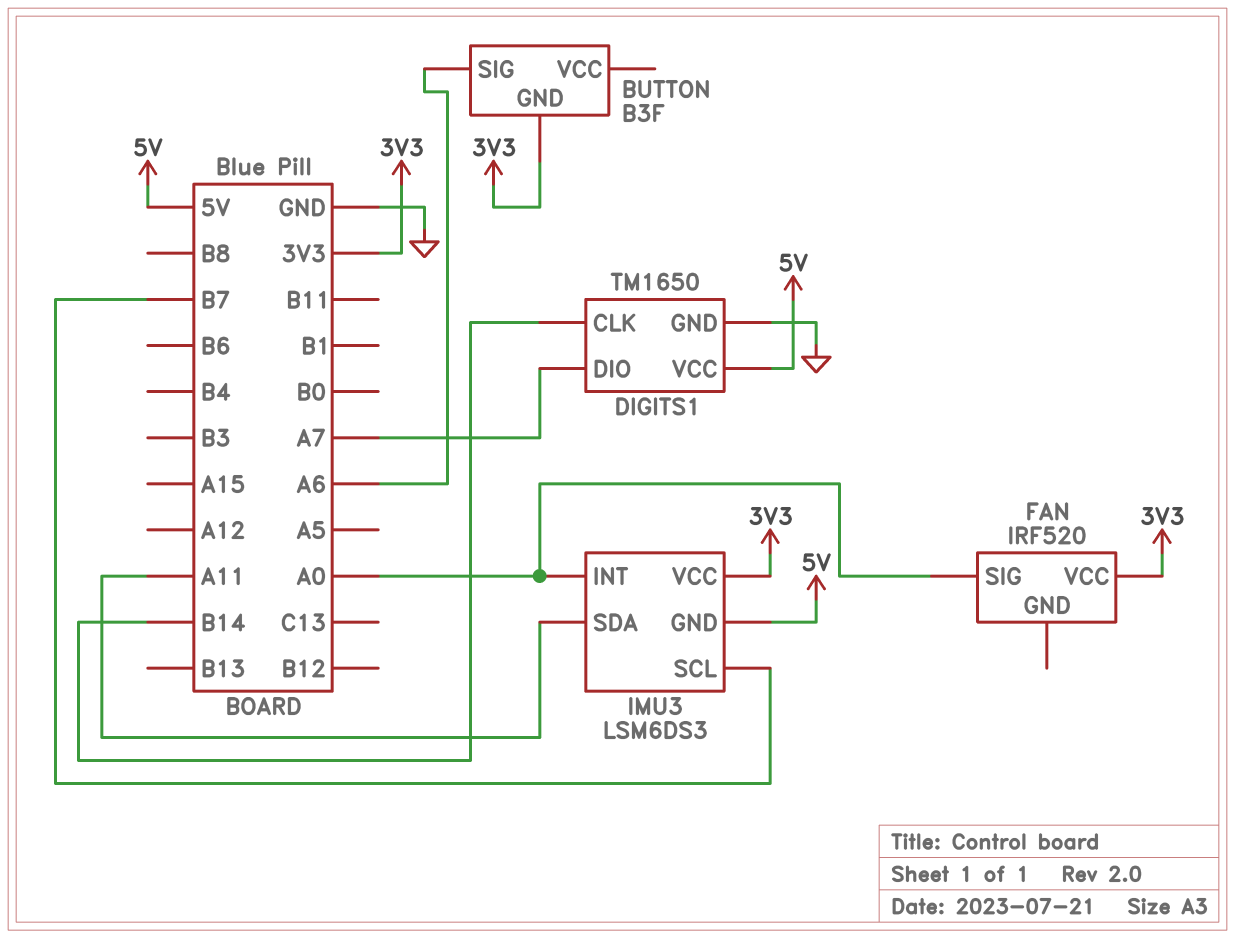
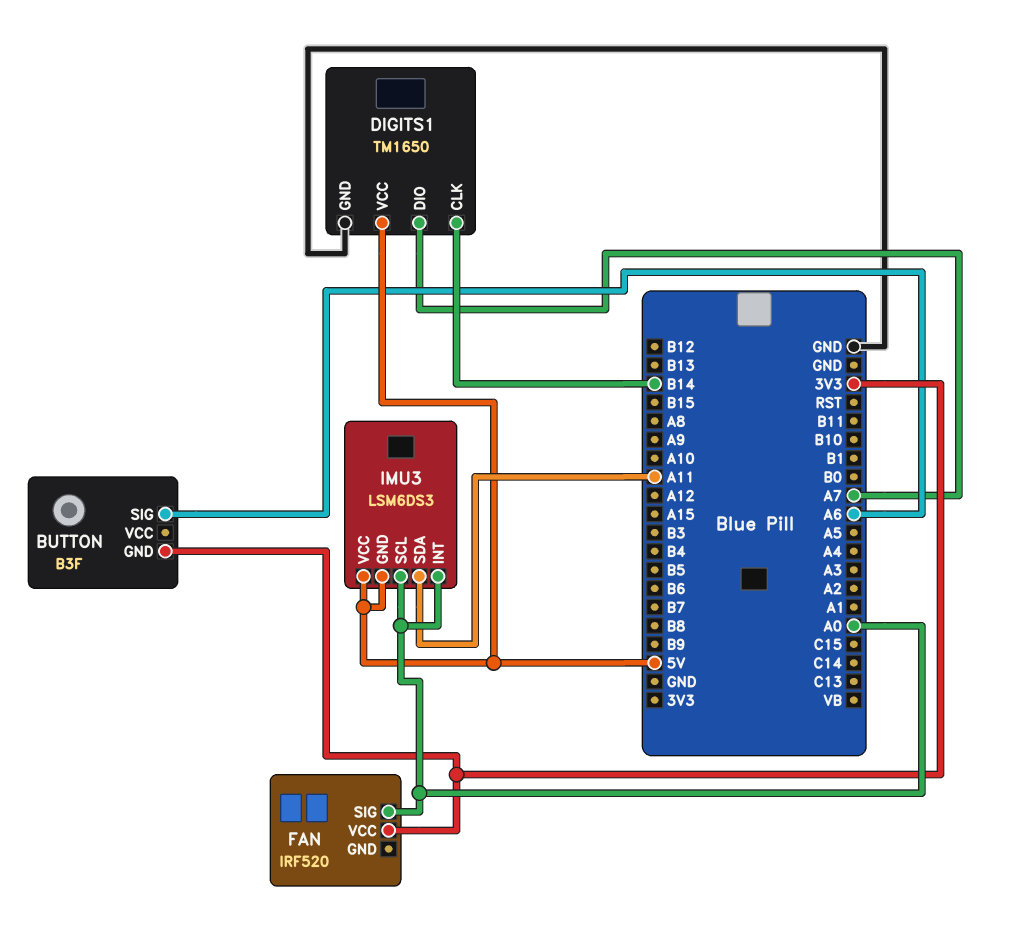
IMU3 pin SCL: B7 -> A0
IMU3 pin VCC: 3V3 -> 5V

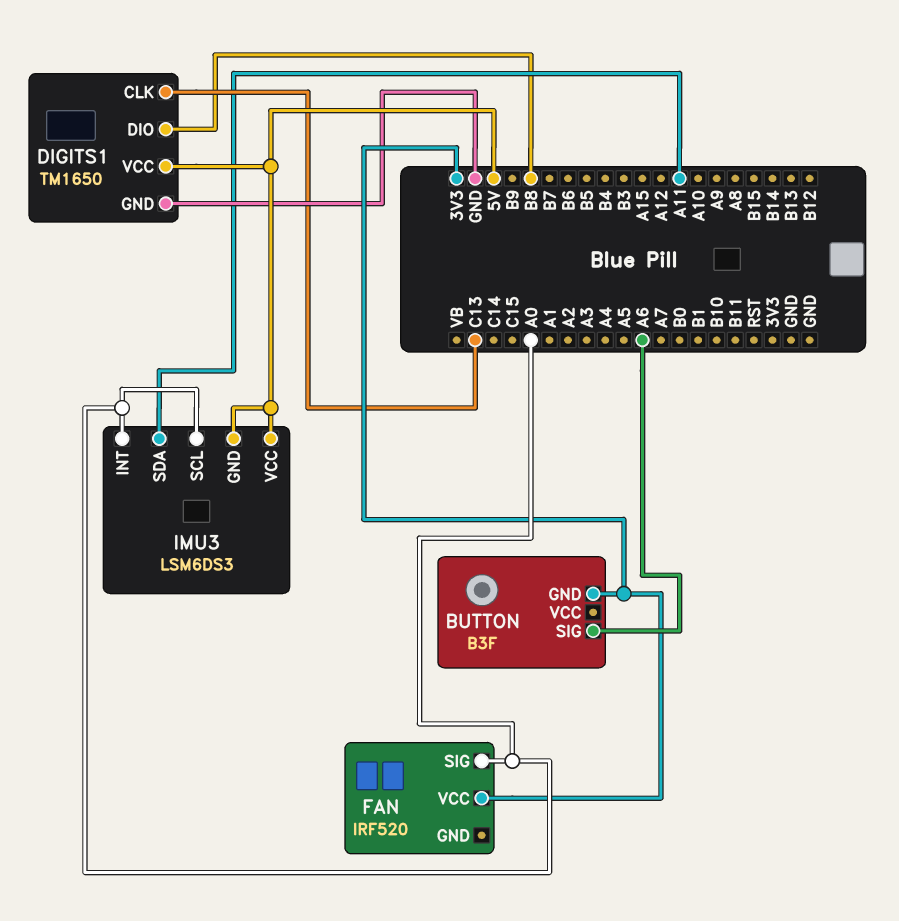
DIGITS1 pin CLK: B14 -> C13
DIGITS1 pin DIO: A7 -> B8

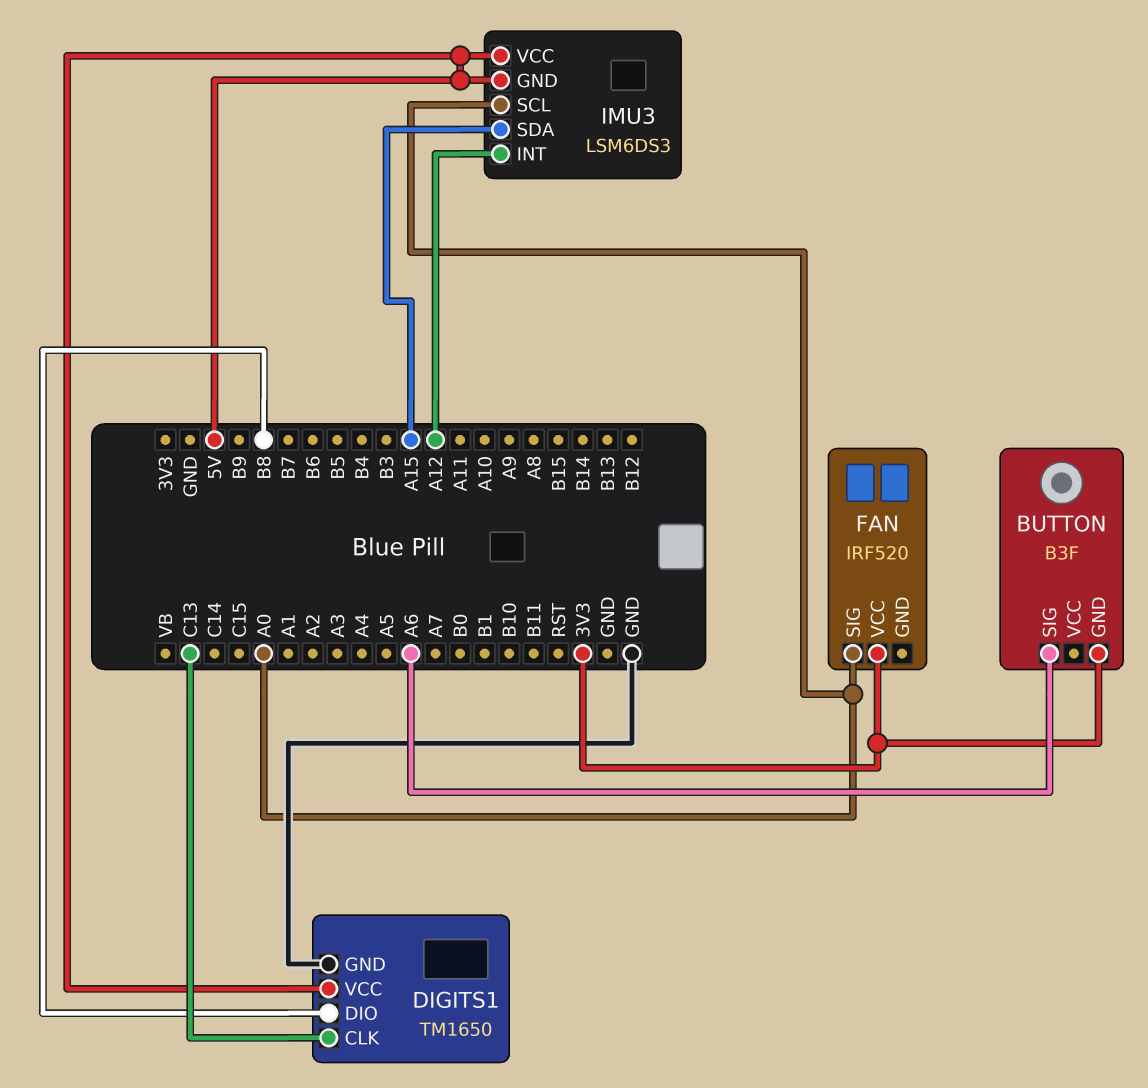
IMU3 pin INT: A0 -> A12
IMU3 pin SDA: A11 -> A15

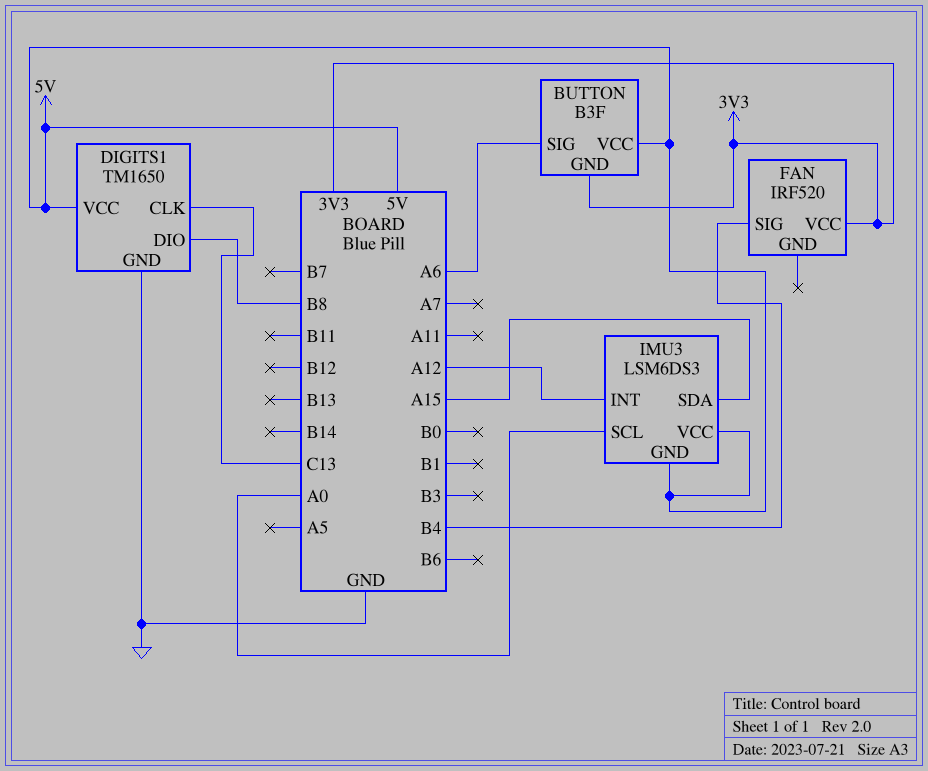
BUTTON pin VCC: none -> 5V
FAN pin SIG: A0 -> B4

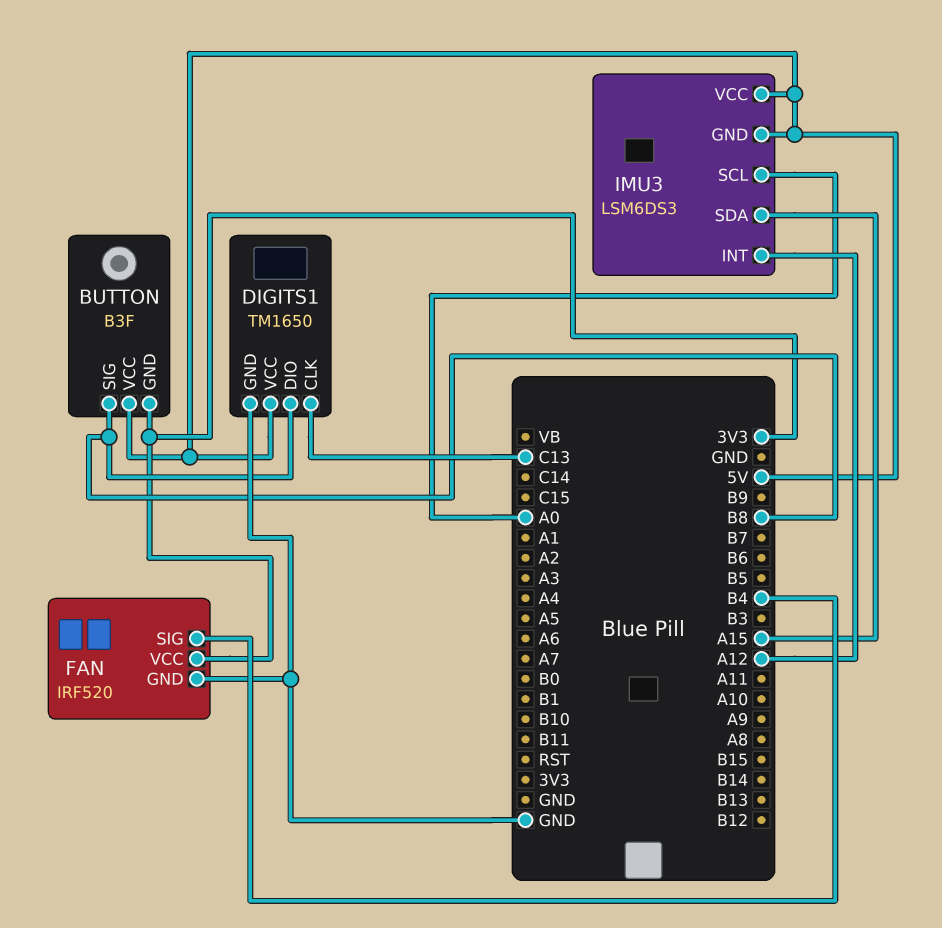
BUTTON pin SIG: A6 -> B8
FAN pin GND: none -> GND

